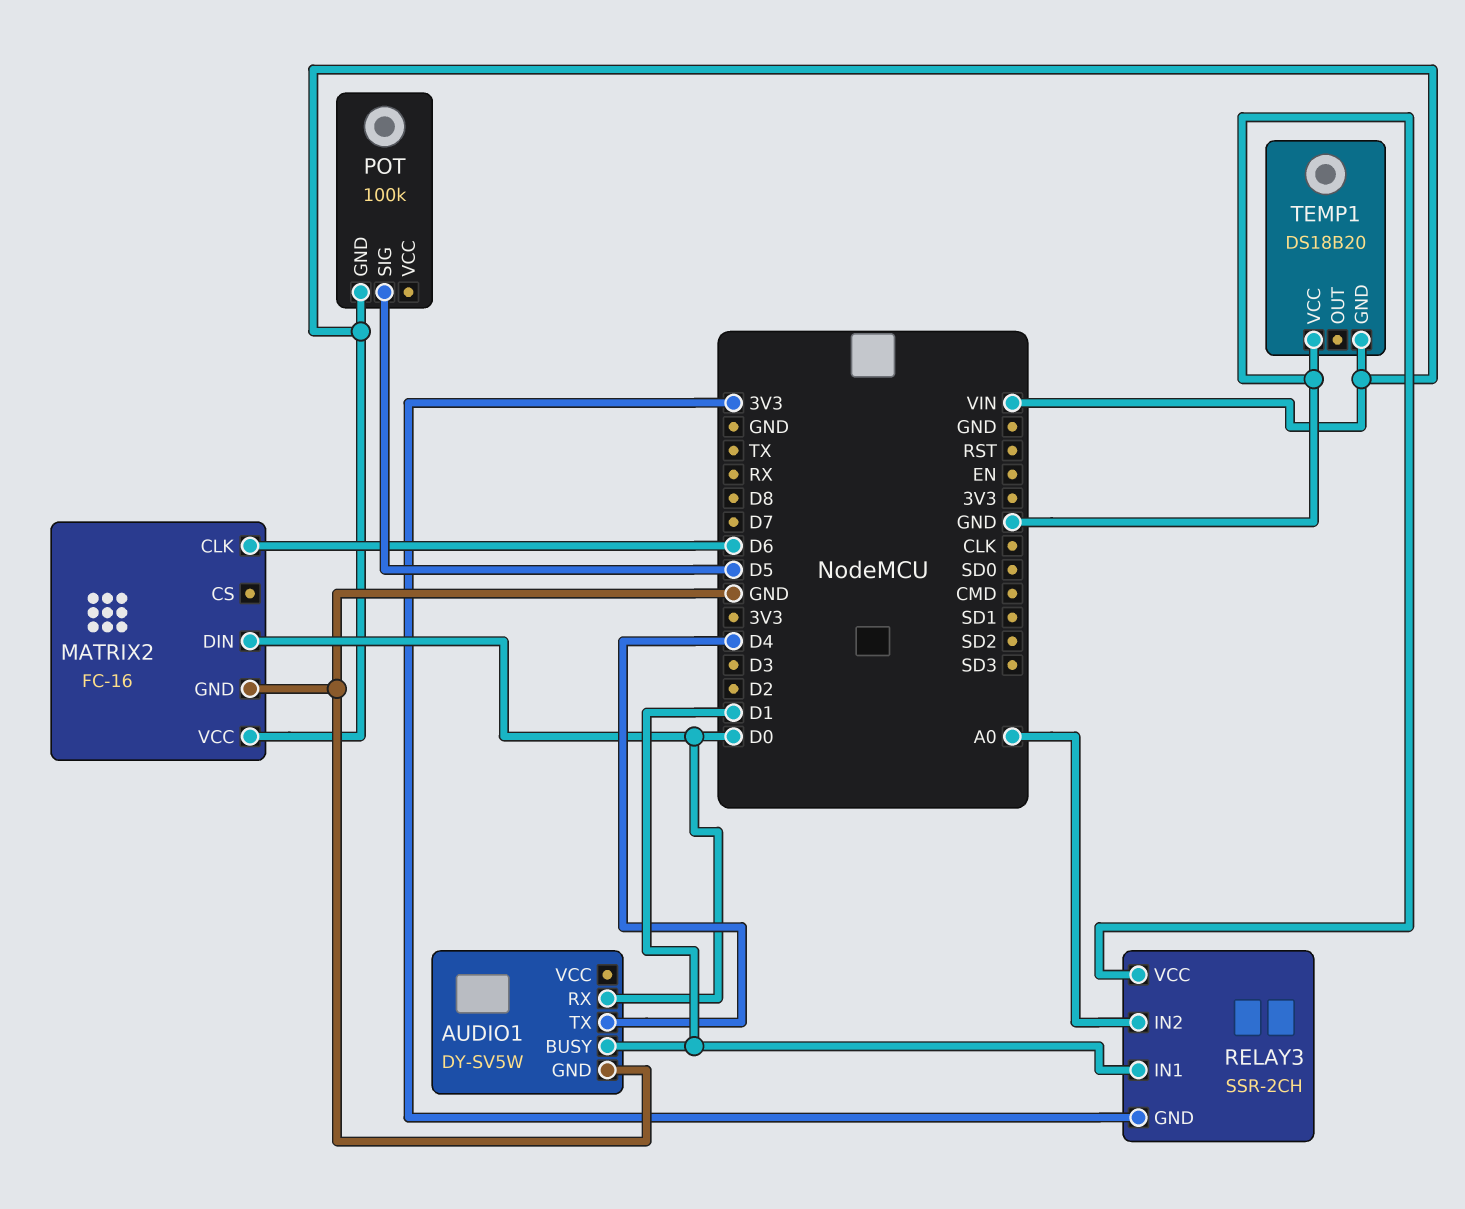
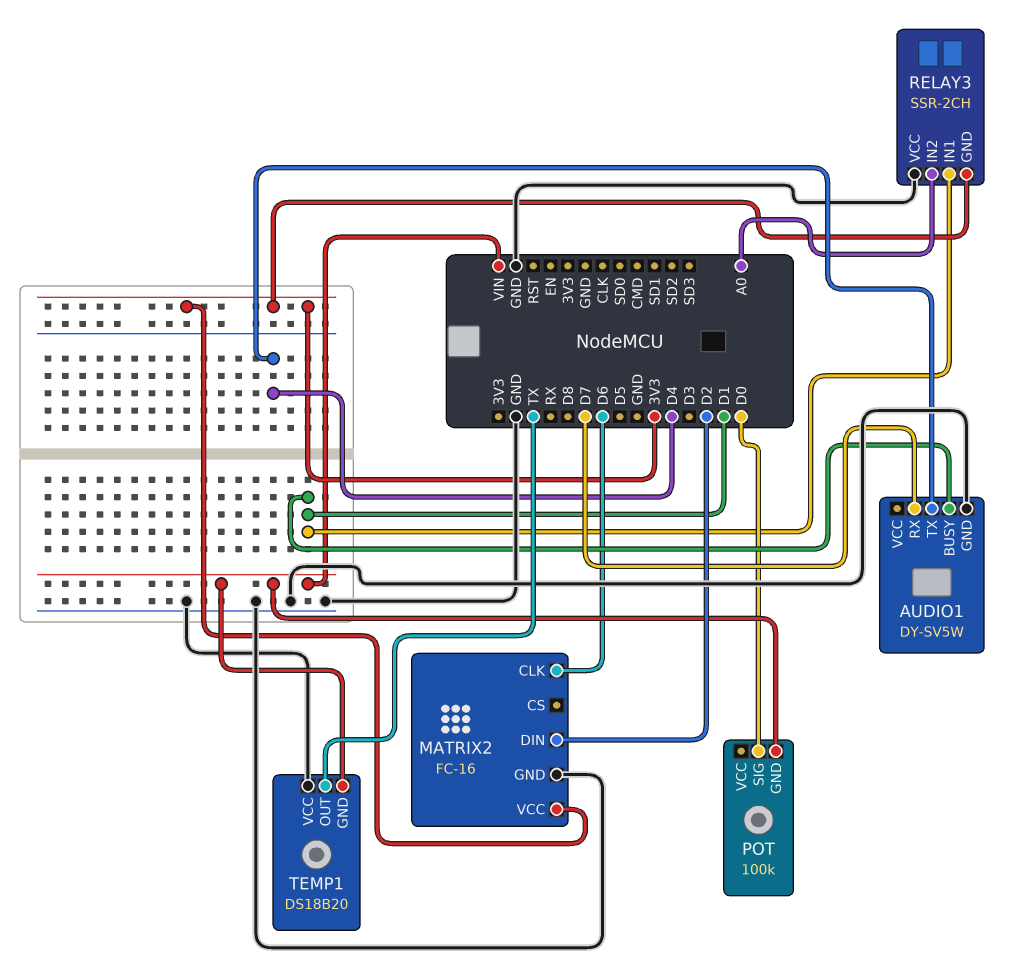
AUDIO1 pin RX: D0 -> D7
MATRIX2 pin DIN: D0 -> D2
MATRIX2 pin VCC: VIN -> 3V3
POT pin SIG: D5 -> D0
TEMP1 pin OUT: none -> TX

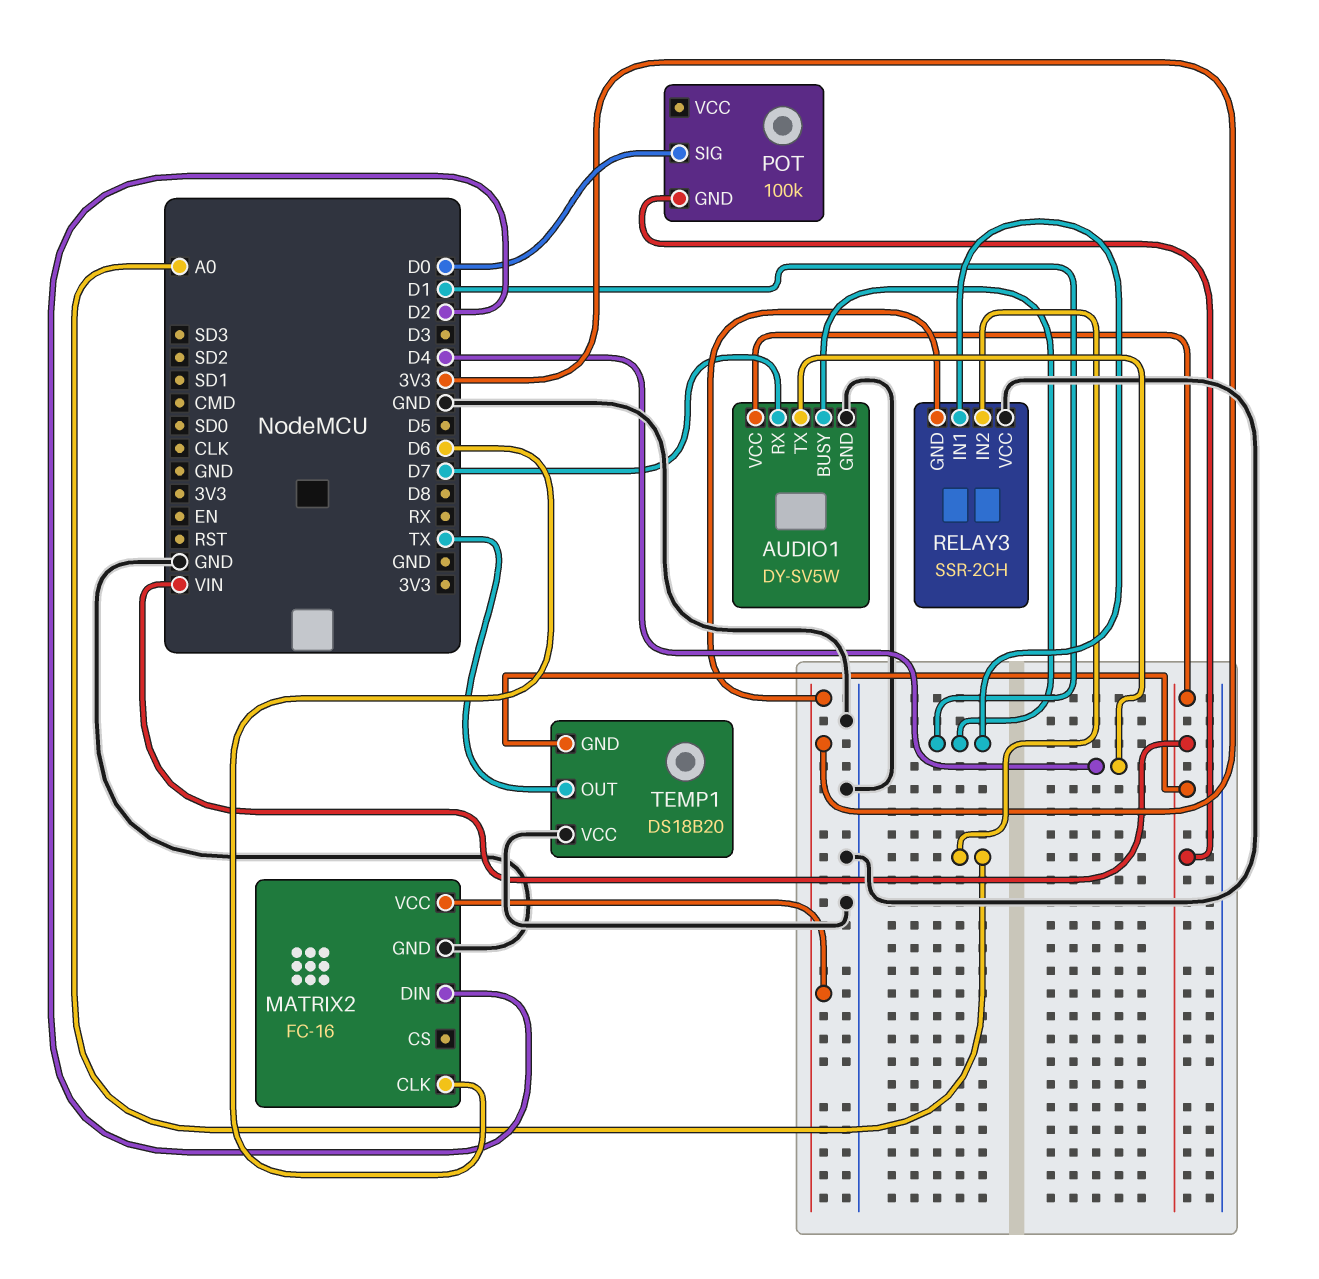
AUDIO1 pin VCC: none -> VIN

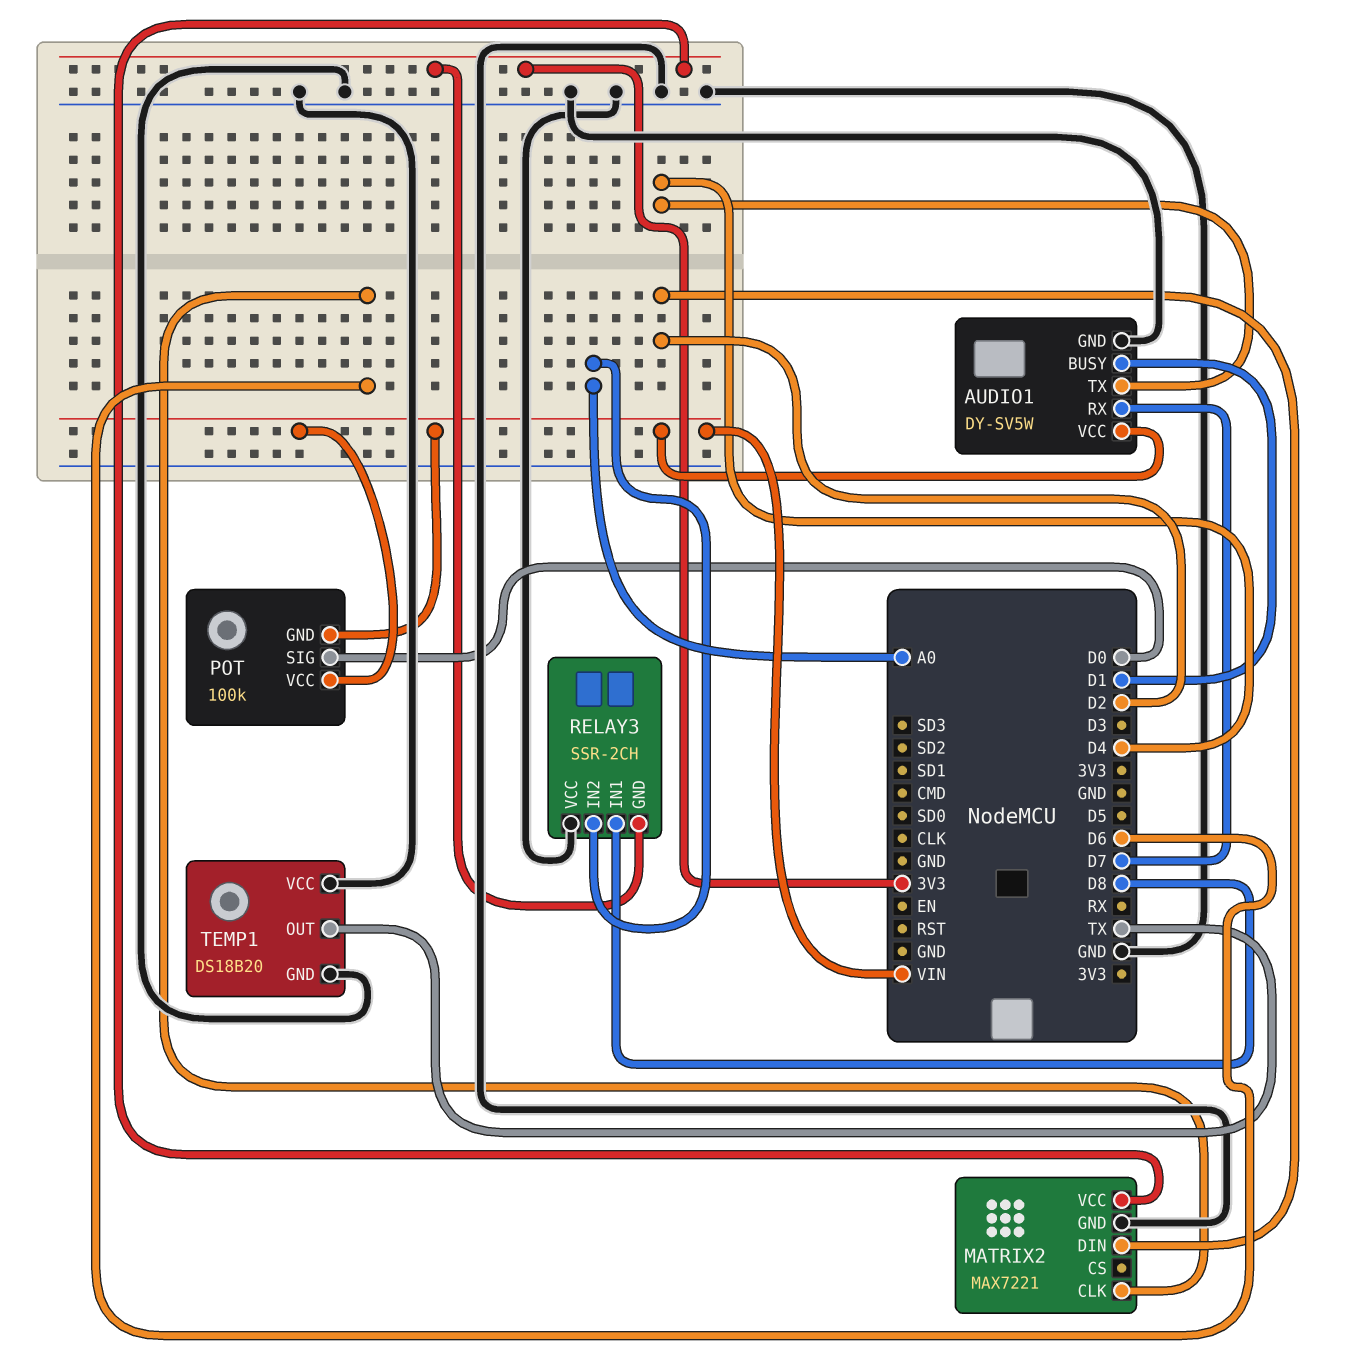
MATRIX2: FC-16 -> MAX7221
POT pin VCC: none -> VIN
RELAY3 pin IN1: D1 -> D8
TEMP1 pin GND: VIN -> GND

